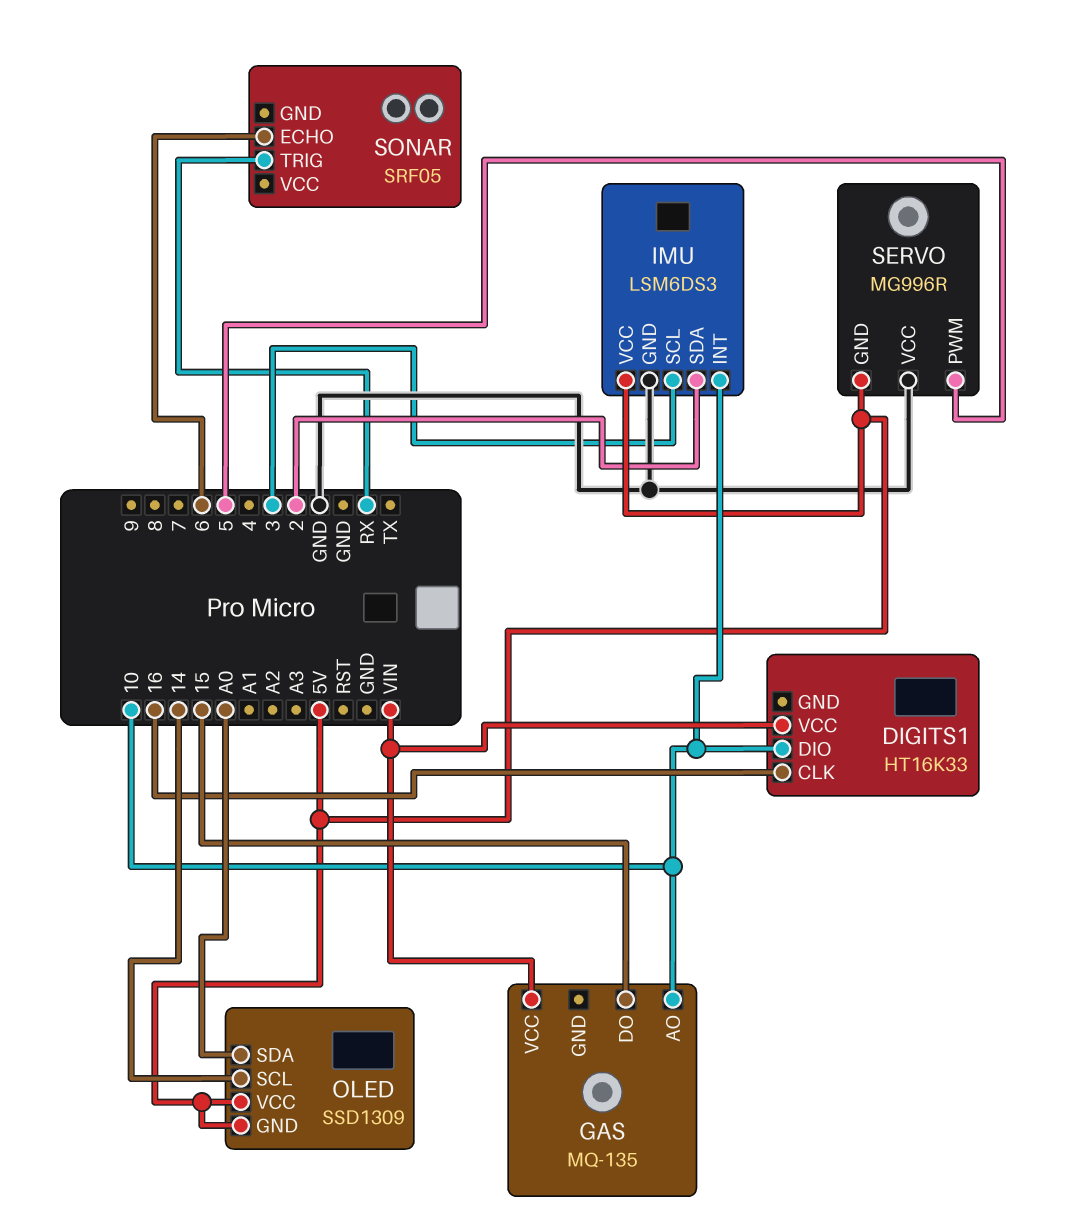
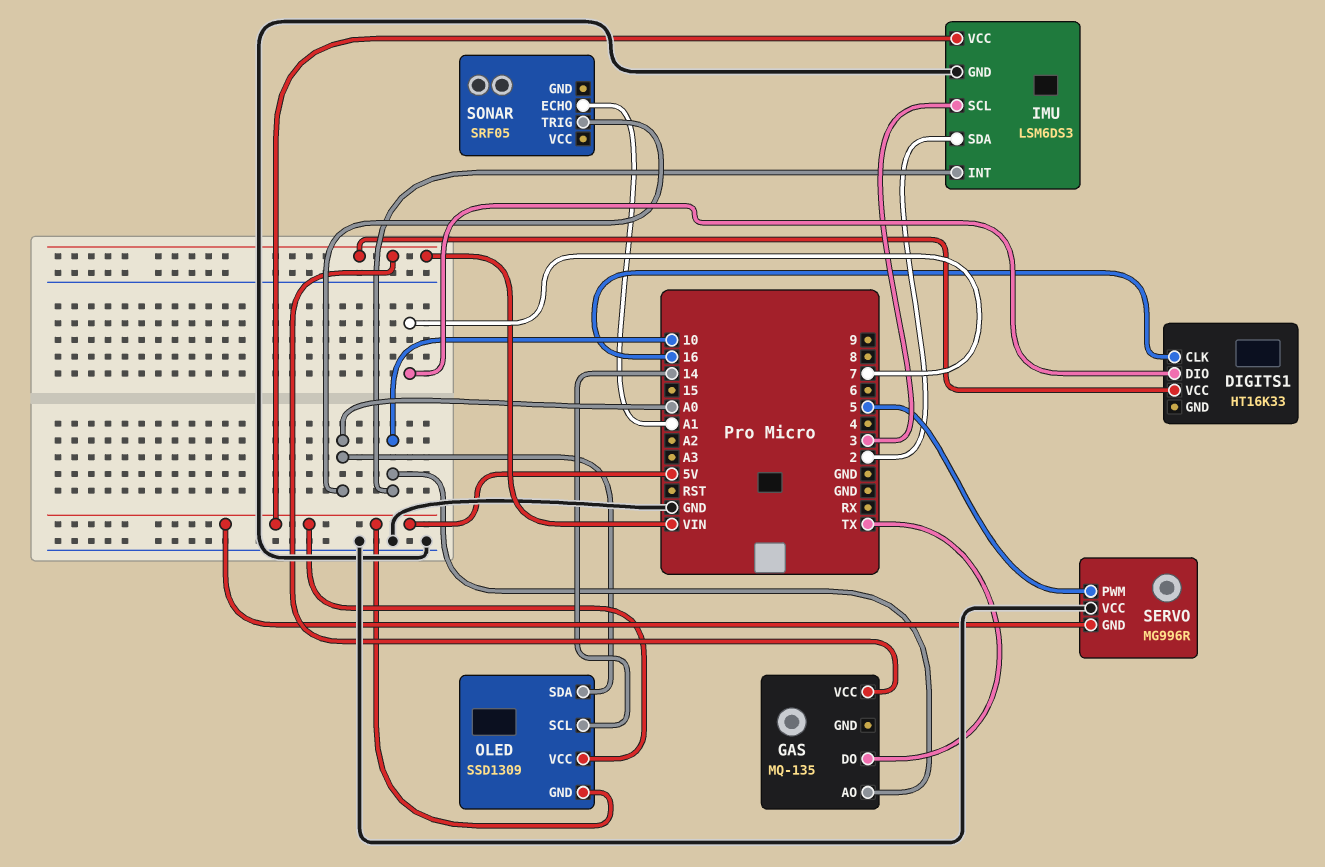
DIGITS1 pin DIO: 10 -> 7
GAS pin DO: 15 -> TX
SONAR pin ECHO: 6 -> A1
SONAR pin TRIG: RX -> A0

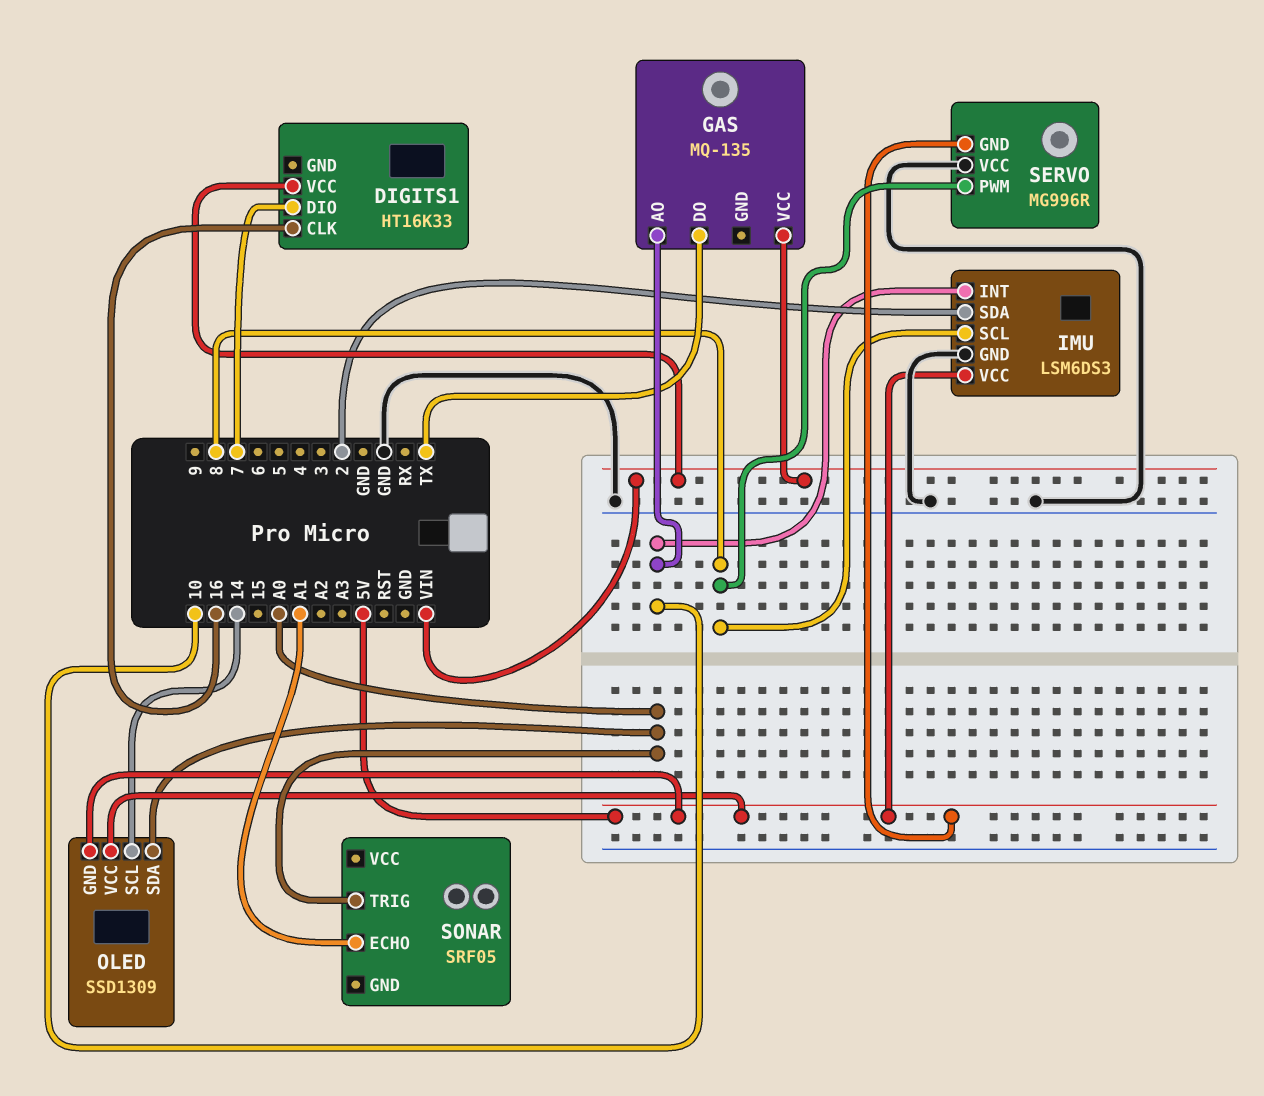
IMU pin SCL: 3 -> 8
SERVO pin PWM: 5 -> 8

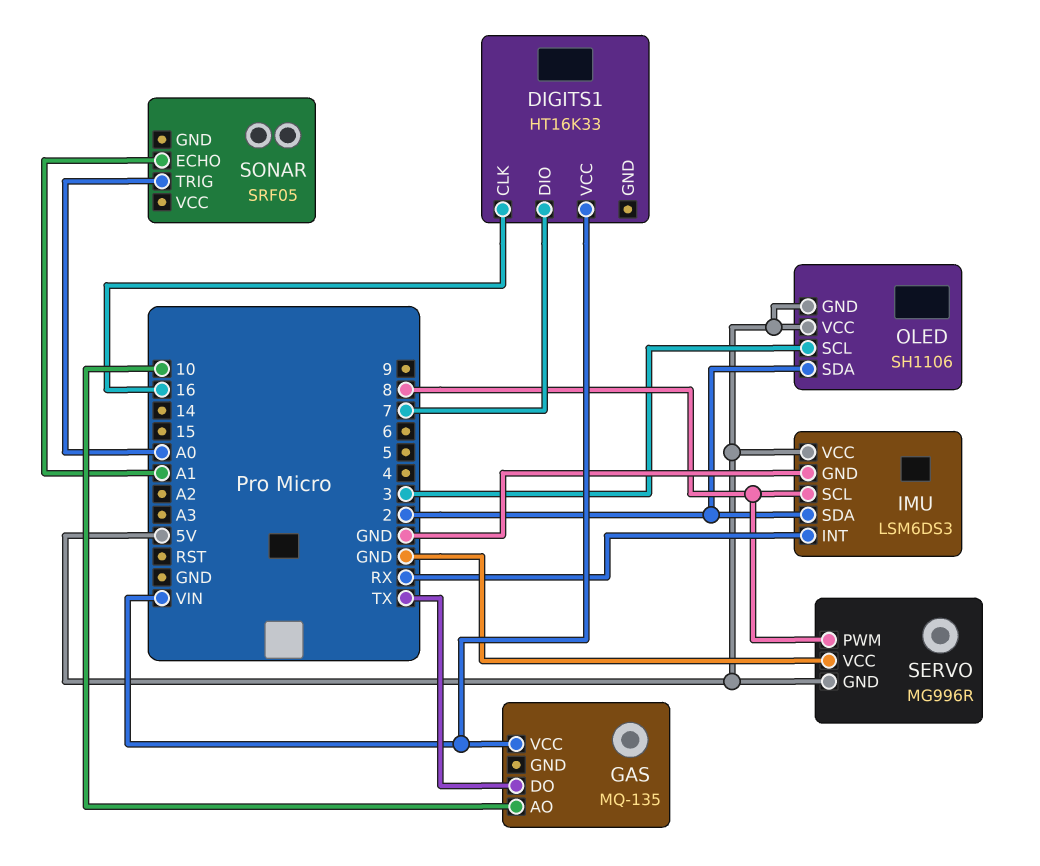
IMU pin INT: 10 -> RX
OLED: SSD1309 -> SH1106
OLED pin SCL: 14 -> 3
OLED pin SDA: A0 -> 2

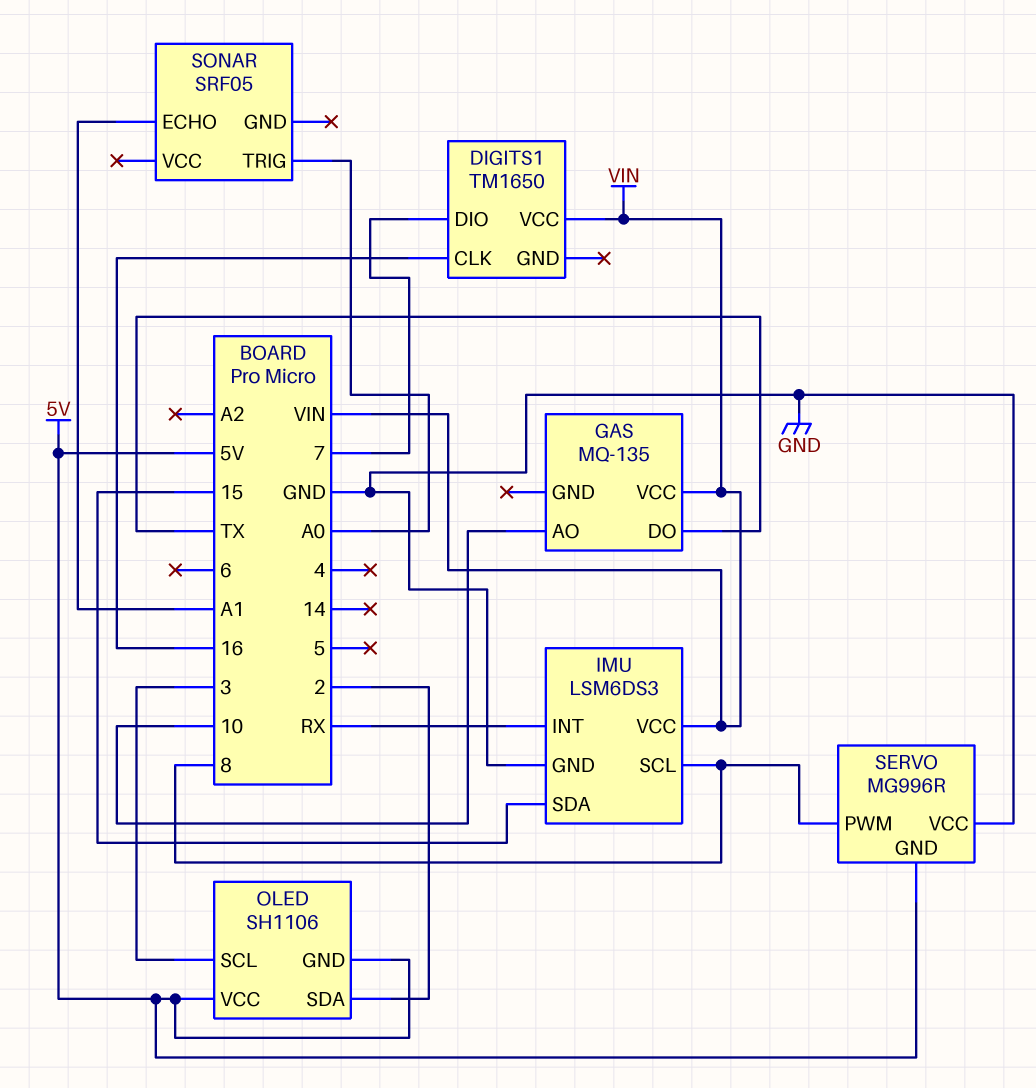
DIGITS1: HT16K33 -> TM1650
IMU pin SDA: 2 -> 15
IMU pin VCC: 5V -> VIN

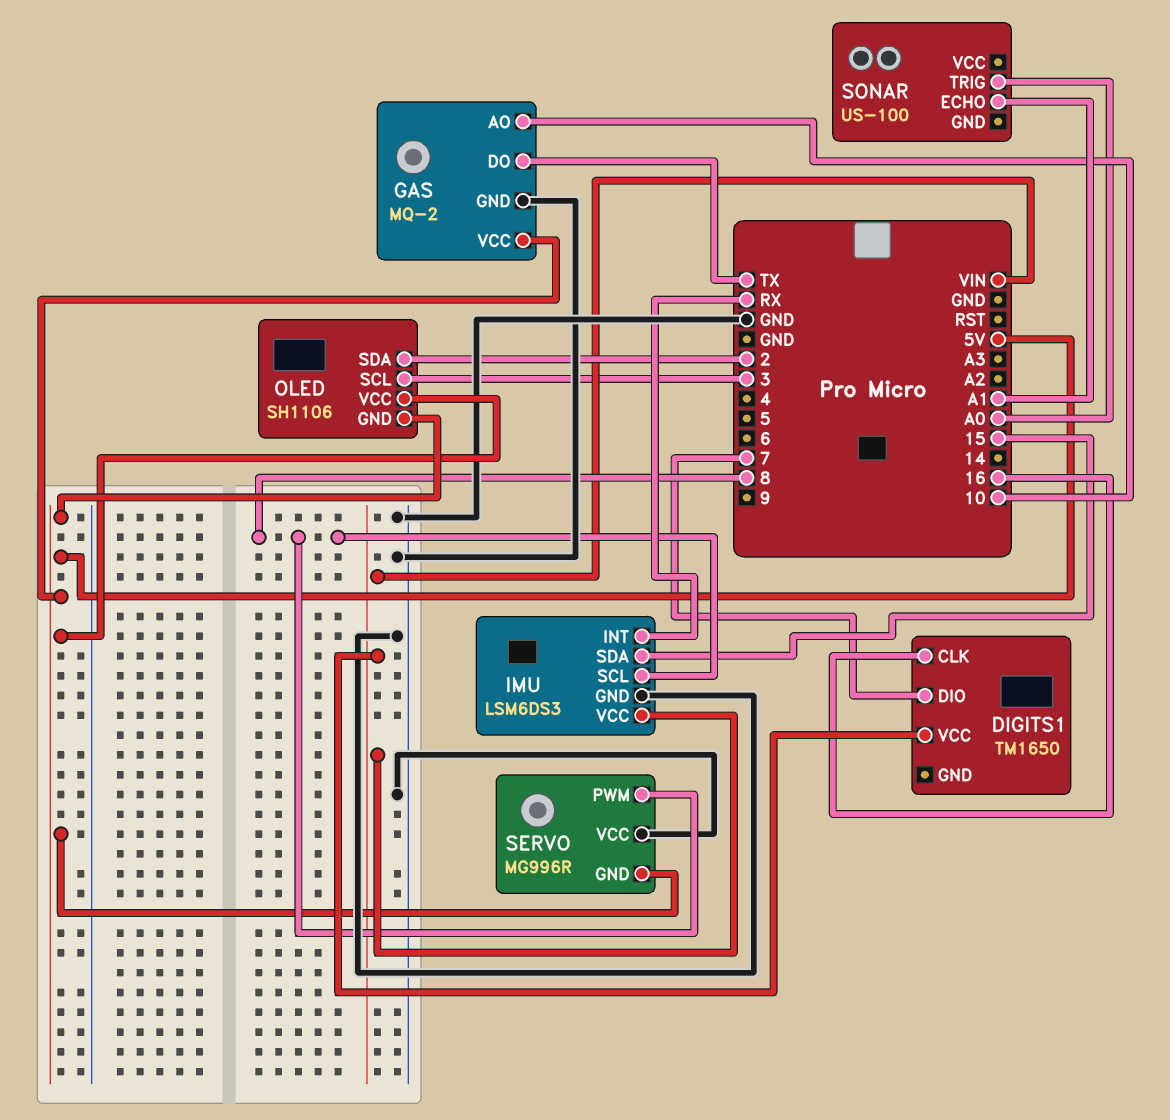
GAS: MQ-135 -> MQ-2
GAS pin GND: none -> GND
GAS pin VCC: VIN -> 5V
SONAR: SRF05 -> US-100

